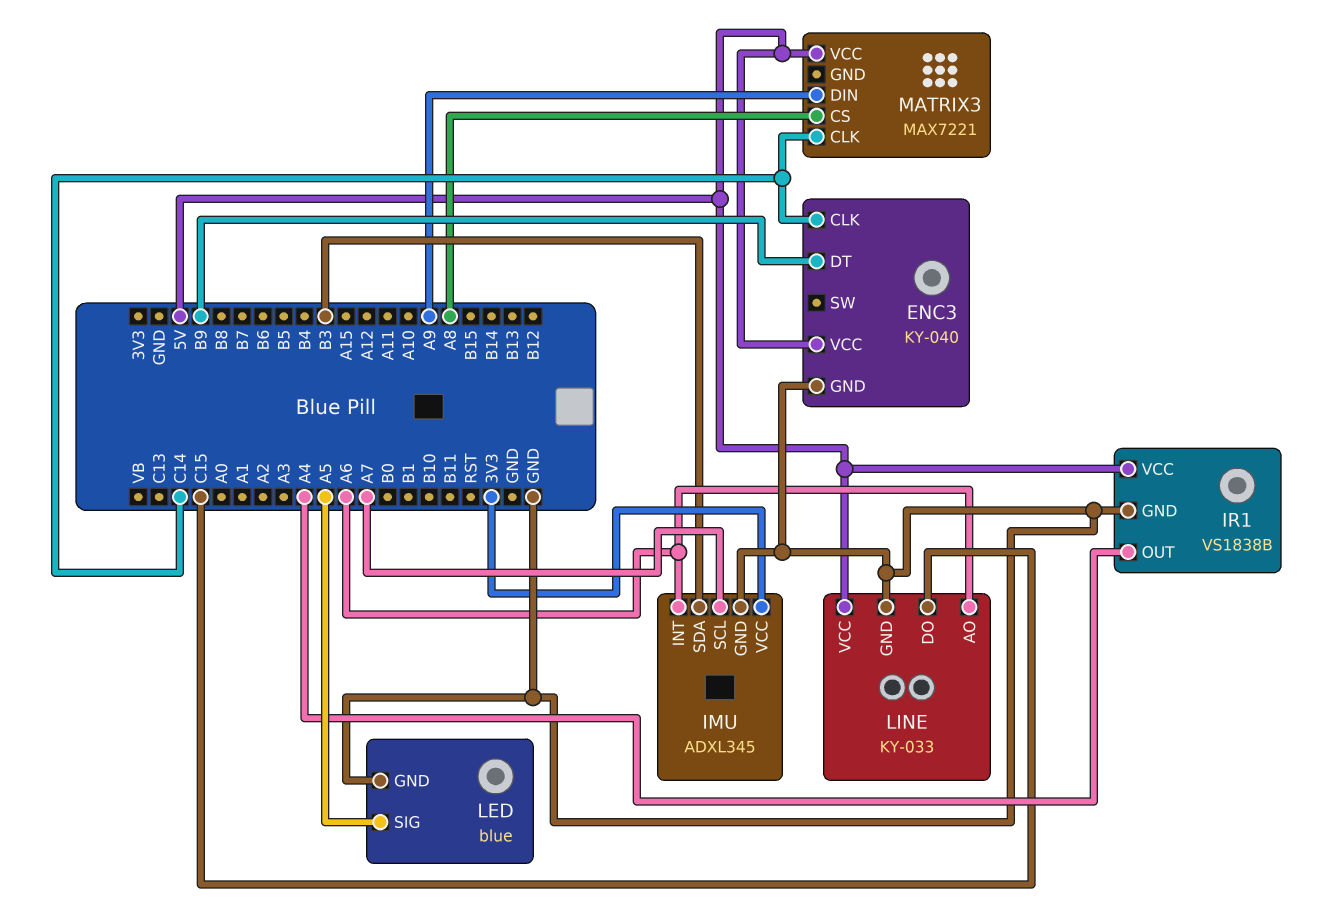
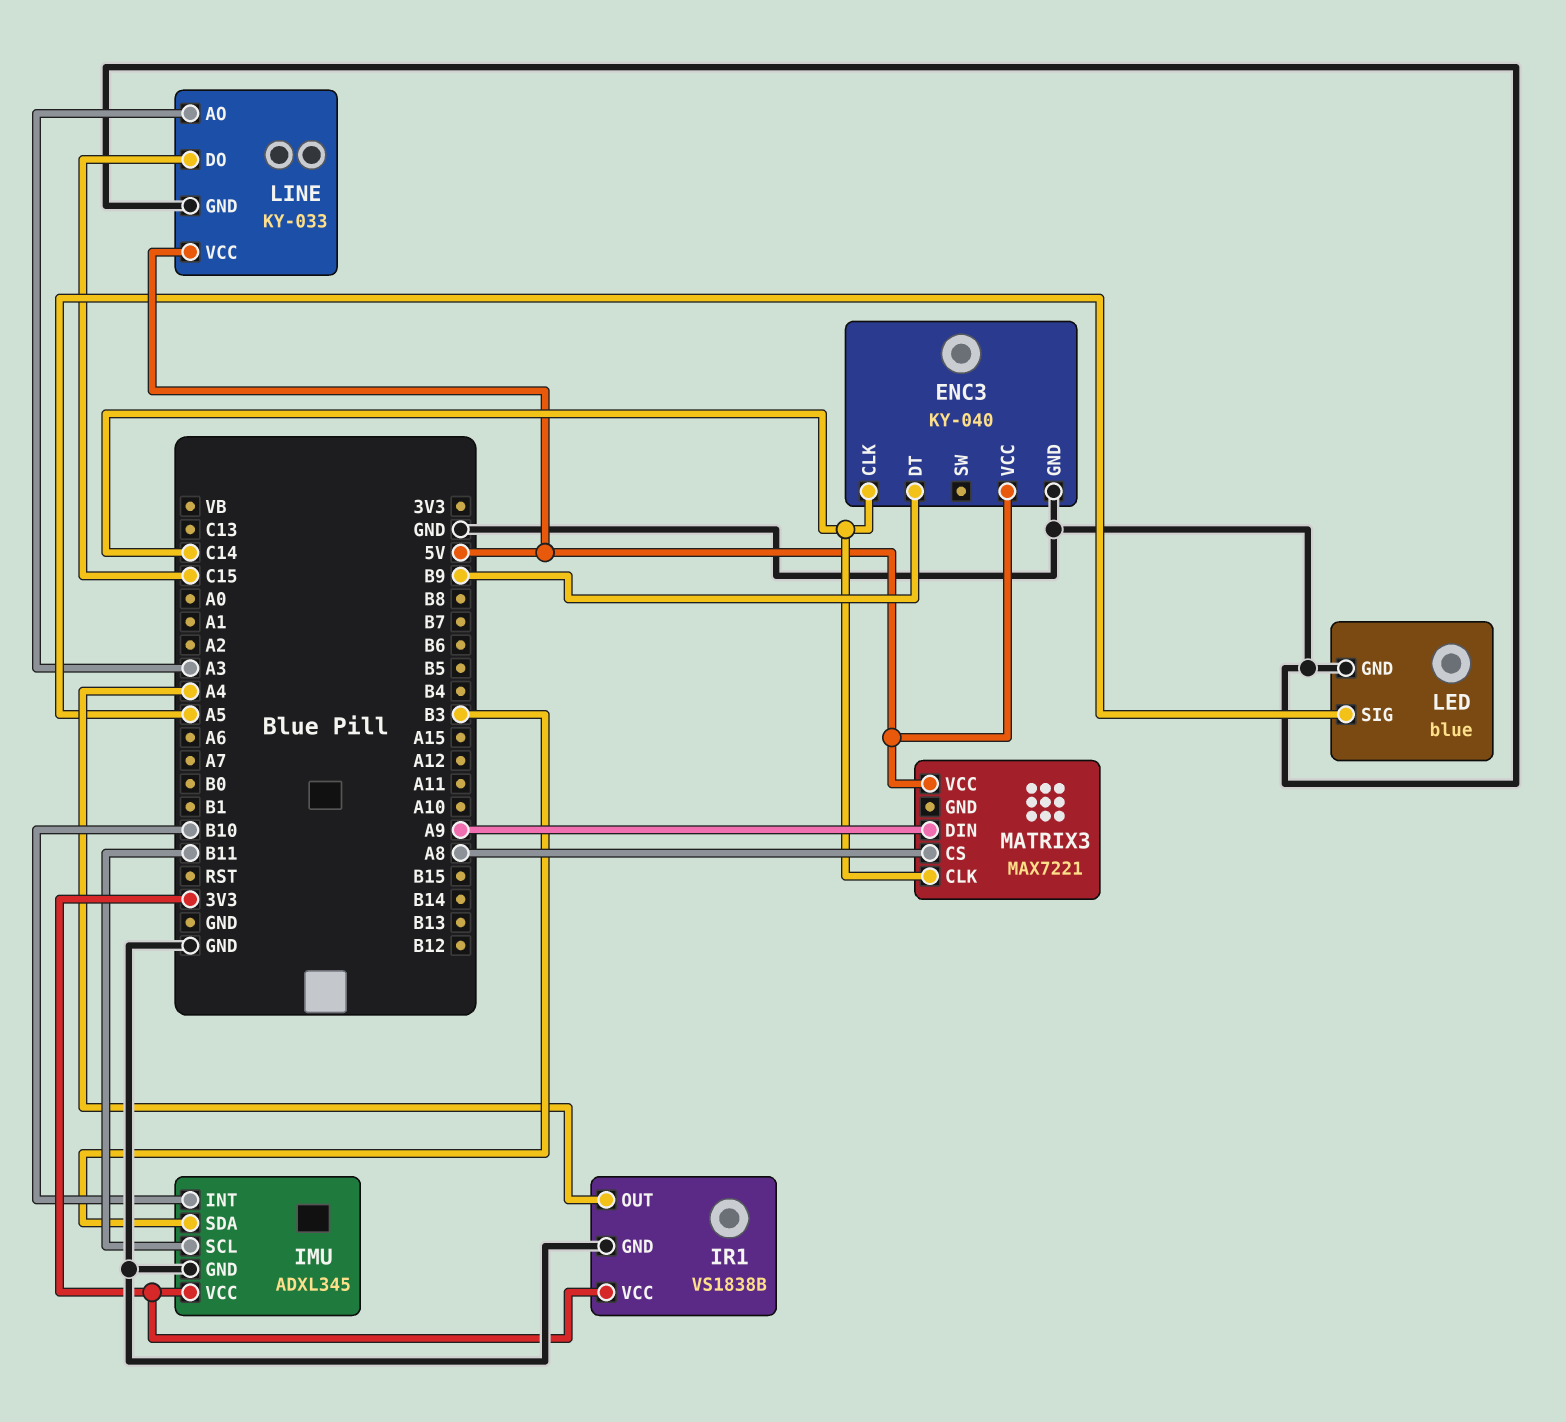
IMU pin INT: A6 -> B10
IMU pin SCL: A7 -> B11
IR1 pin VCC: 5V -> 3V3
LINE pin AO: A6 -> A3

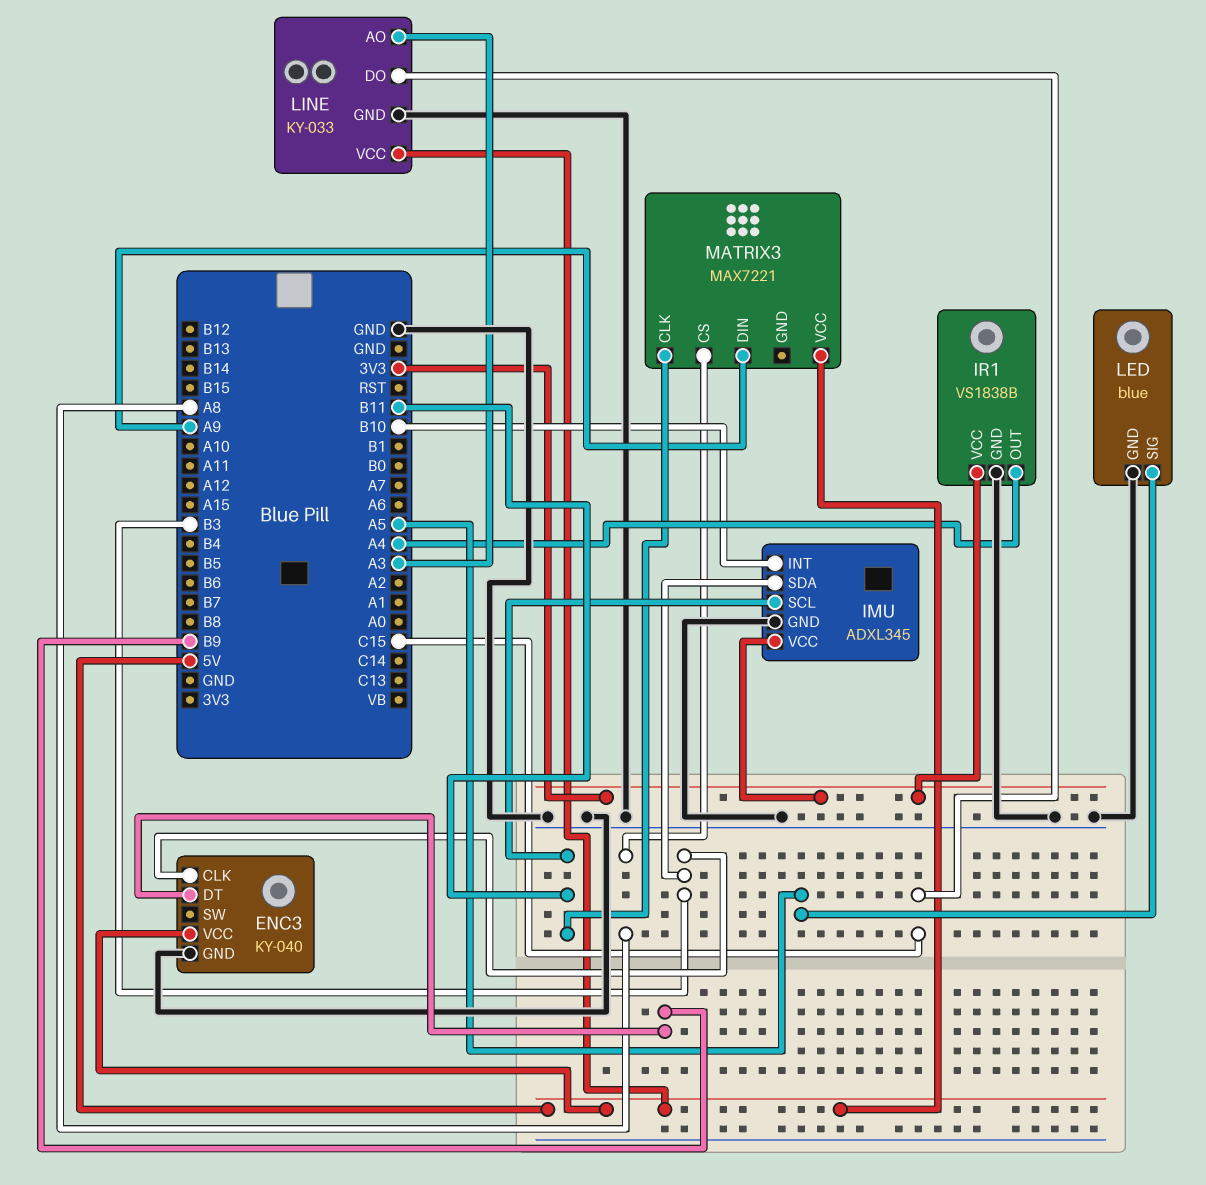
ENC3 pin CLK: C14 -> B3
MATRIX3 pin CLK: C14 -> B11

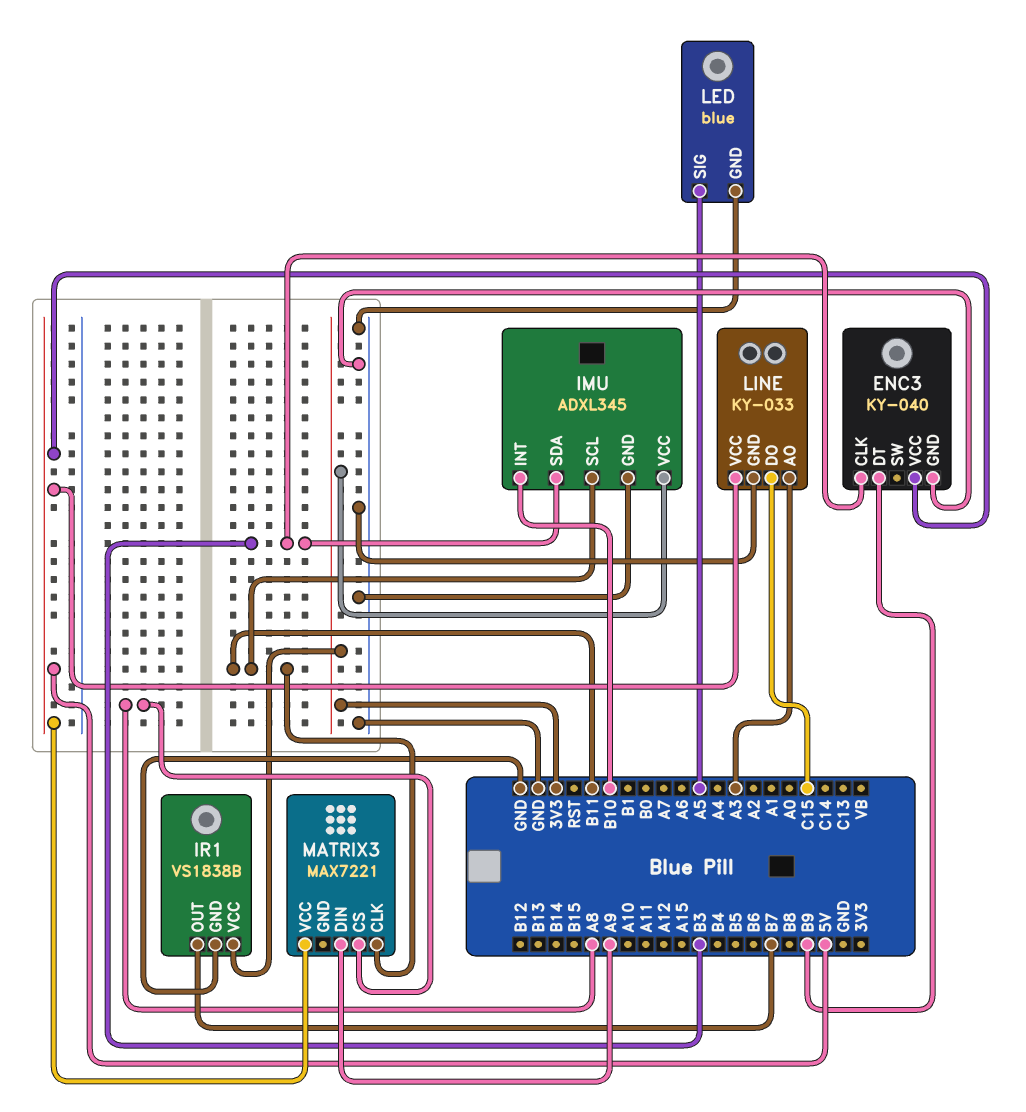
IR1 pin OUT: A4 -> B7

